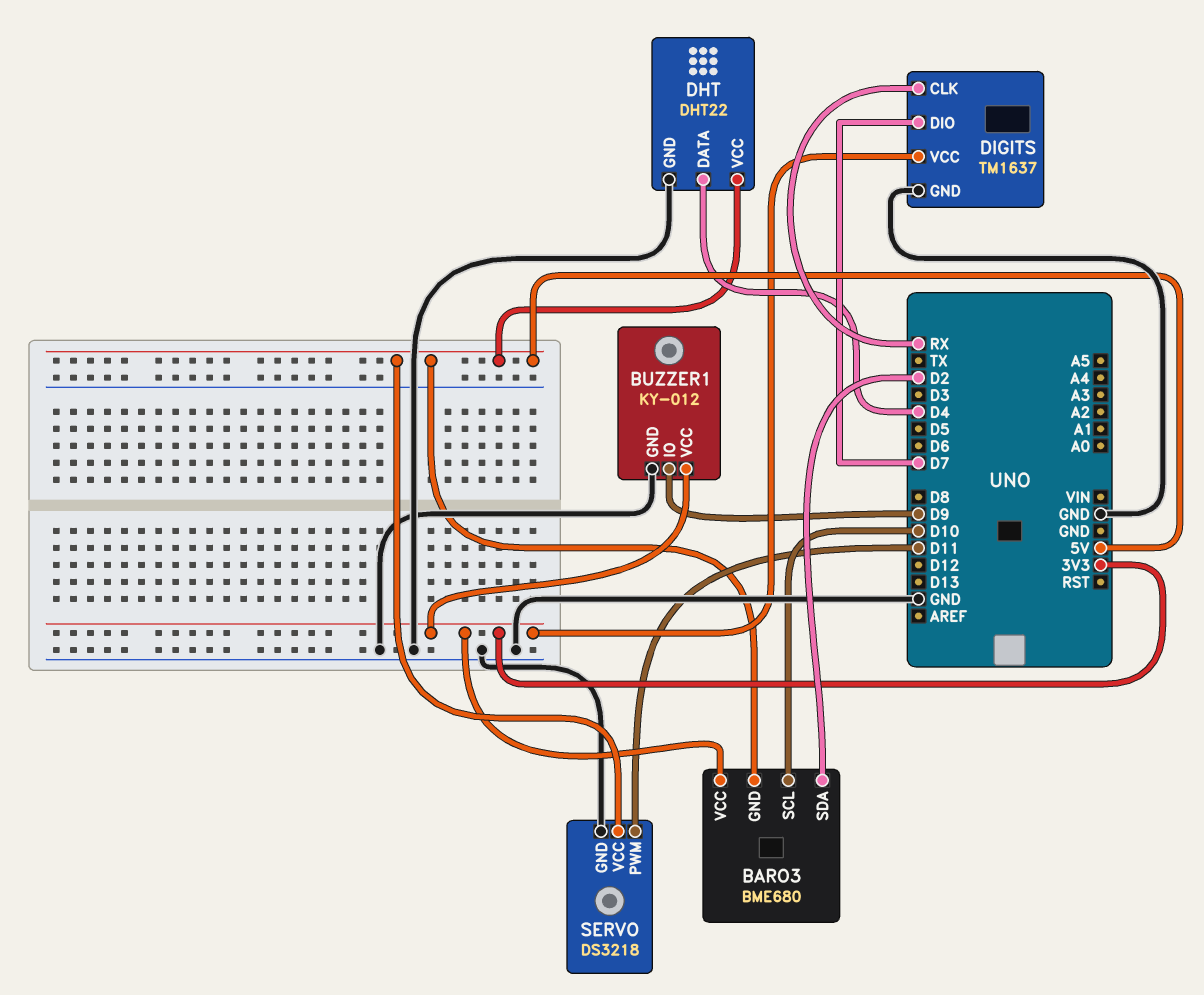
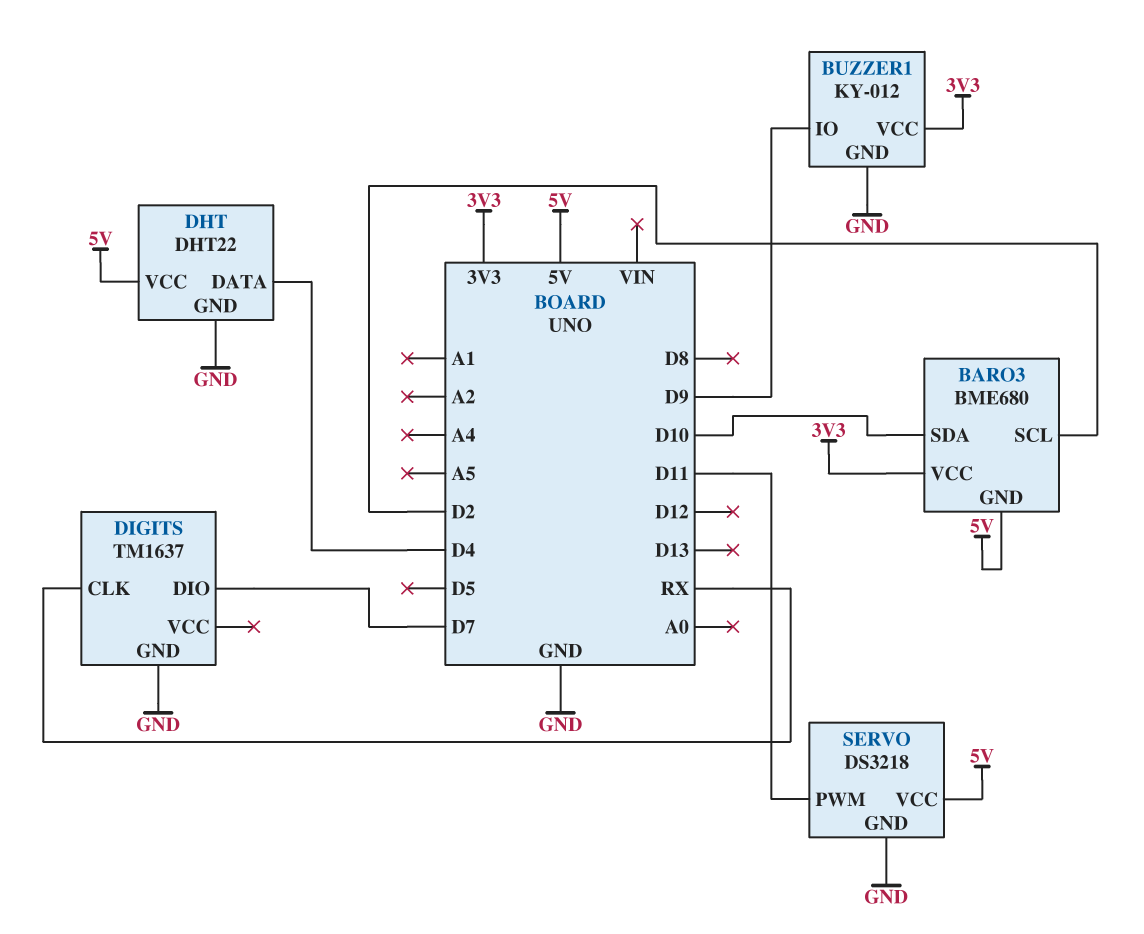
BARO3 pin SCL: D10 -> D2
BARO3 pin SDA: D2 -> D10
DIGITS pin VCC: 3V3 -> none

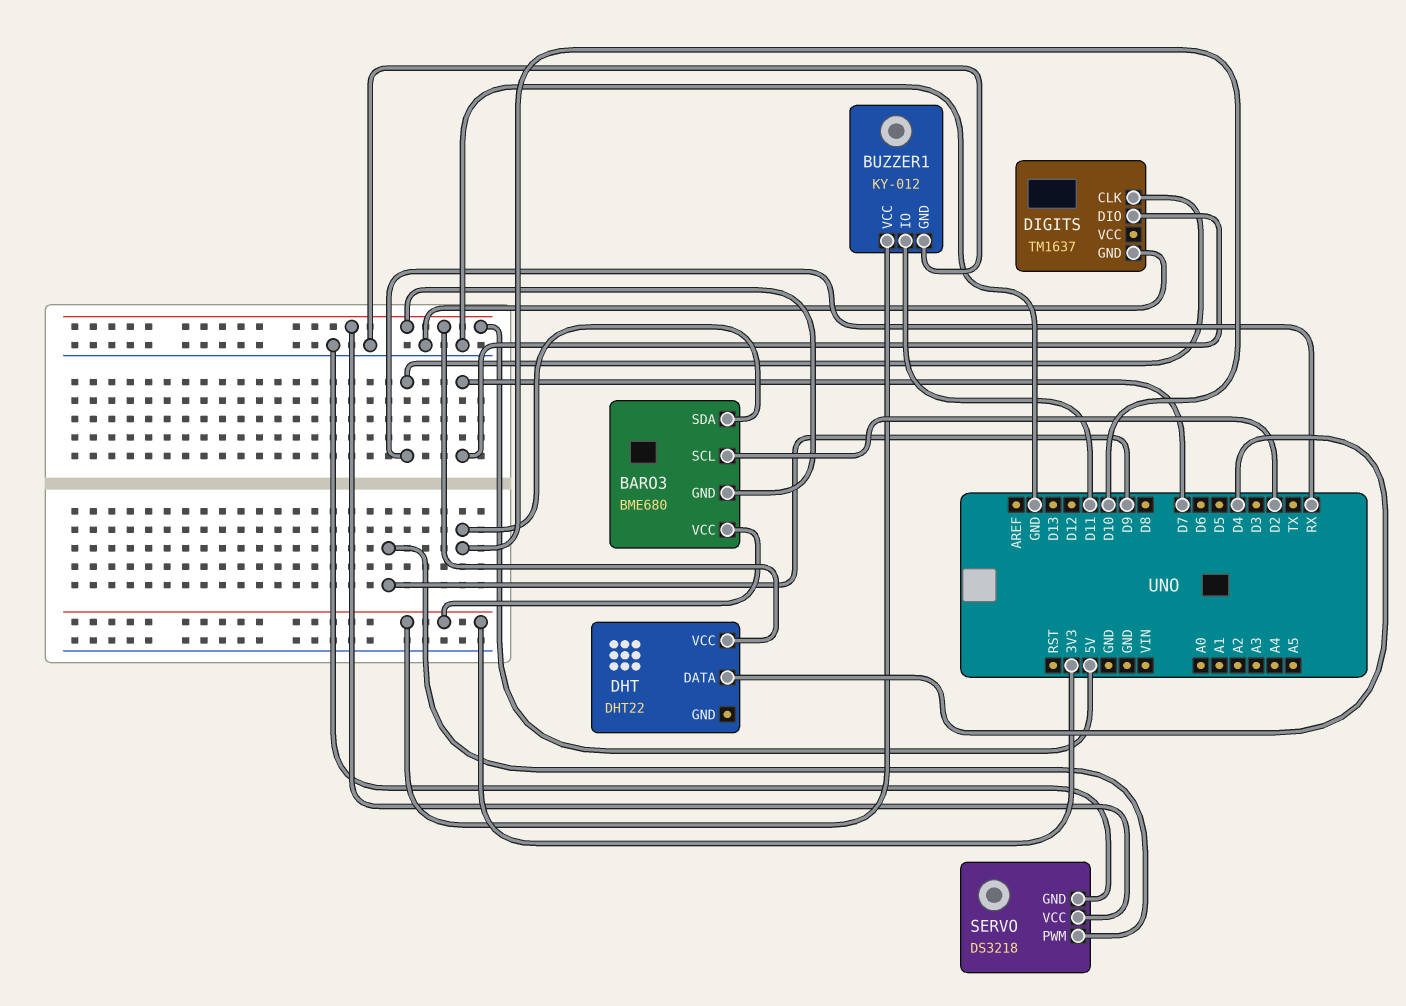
BUZZER1 pin IO: D9 -> D11
DHT pin GND: GND -> none
SERVO pin PWM: D11 -> D9

